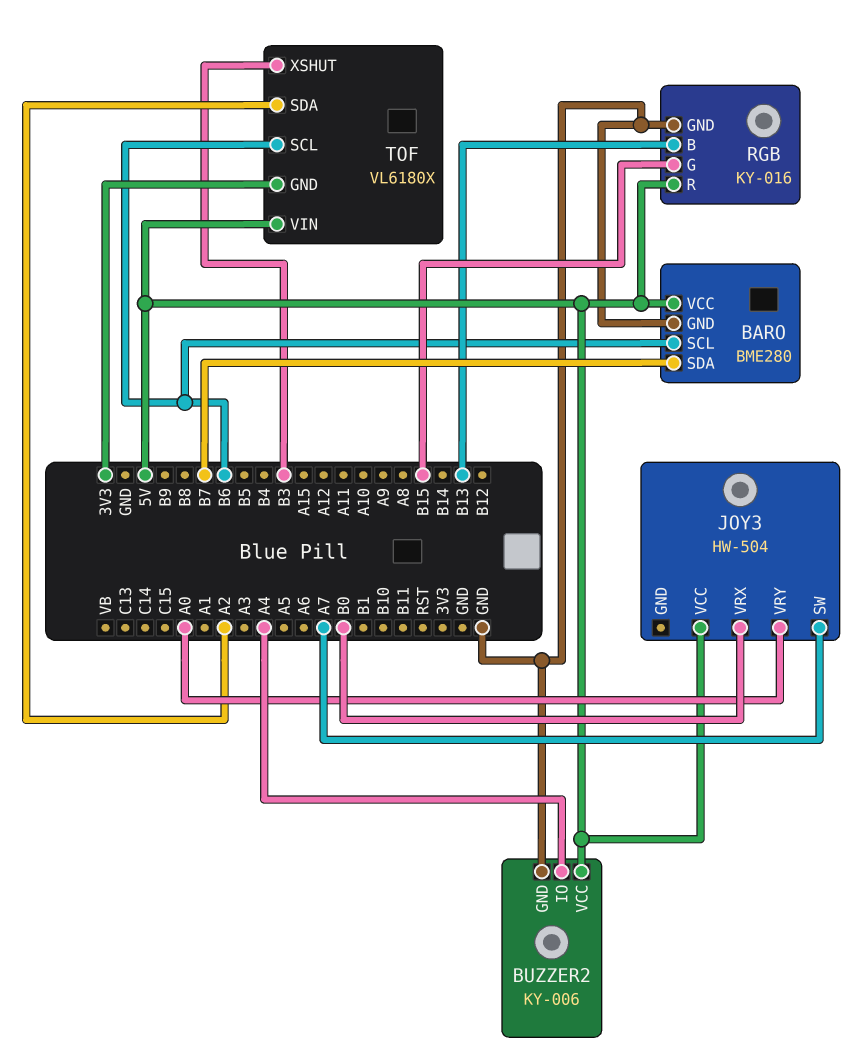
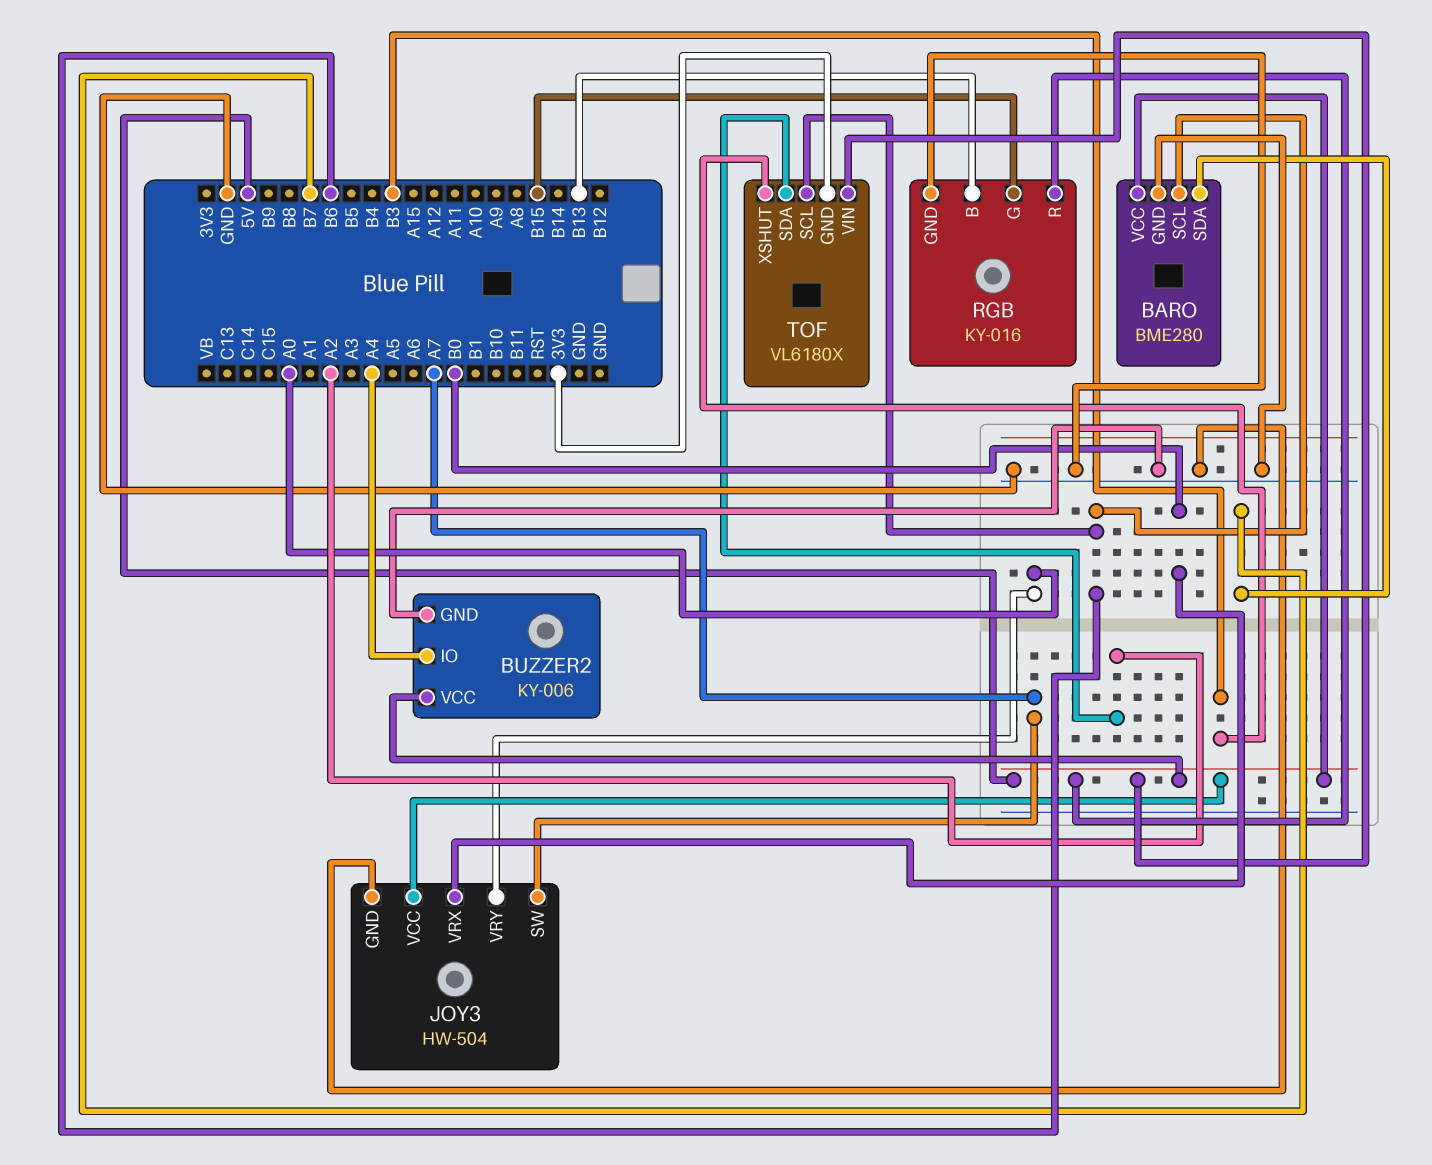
JOY3 pin GND: none -> GND

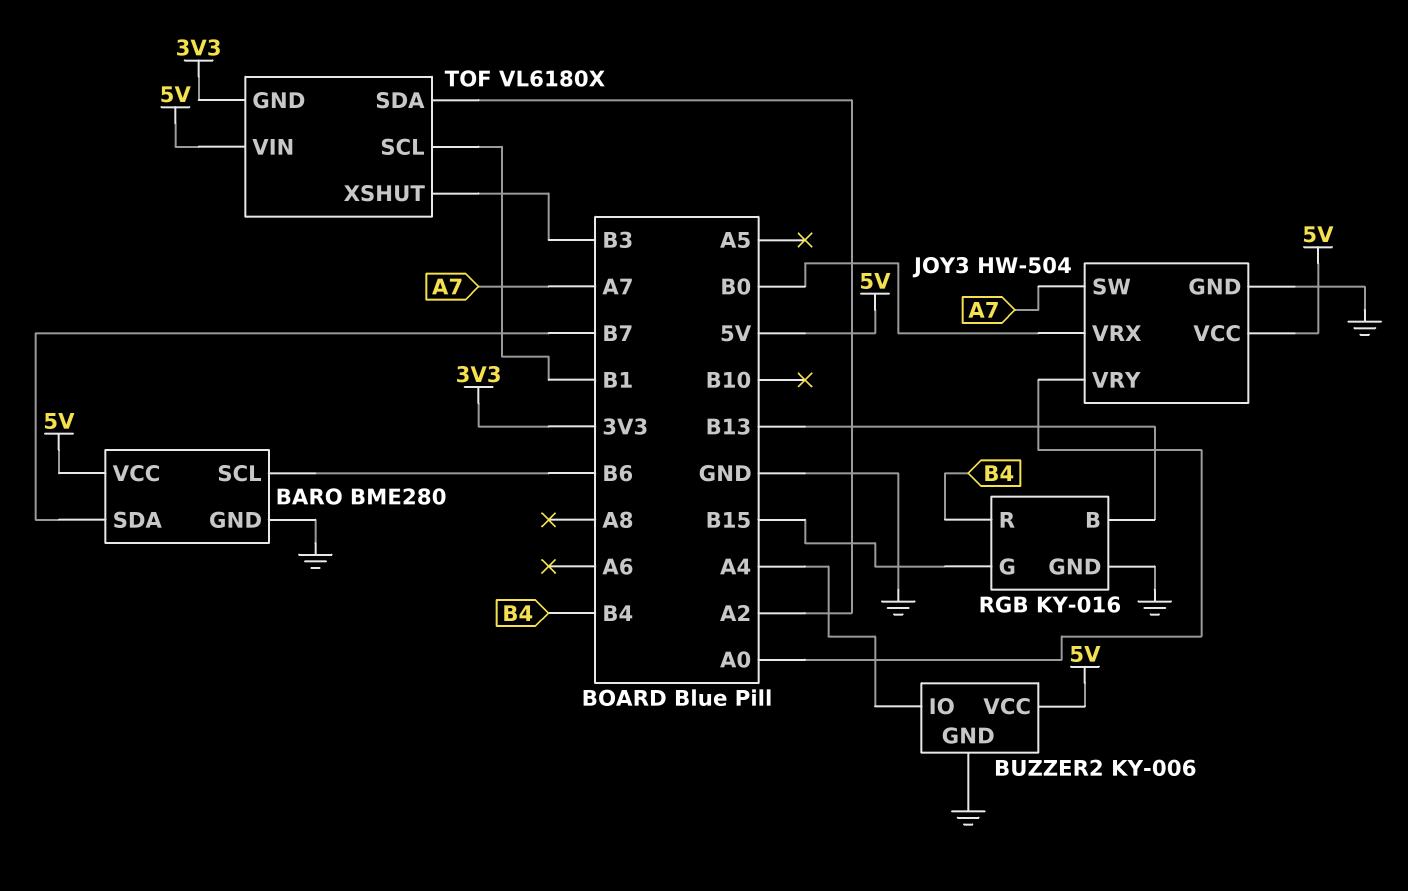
RGB pin R: 5V -> B4
TOF pin SCL: B6 -> B1

